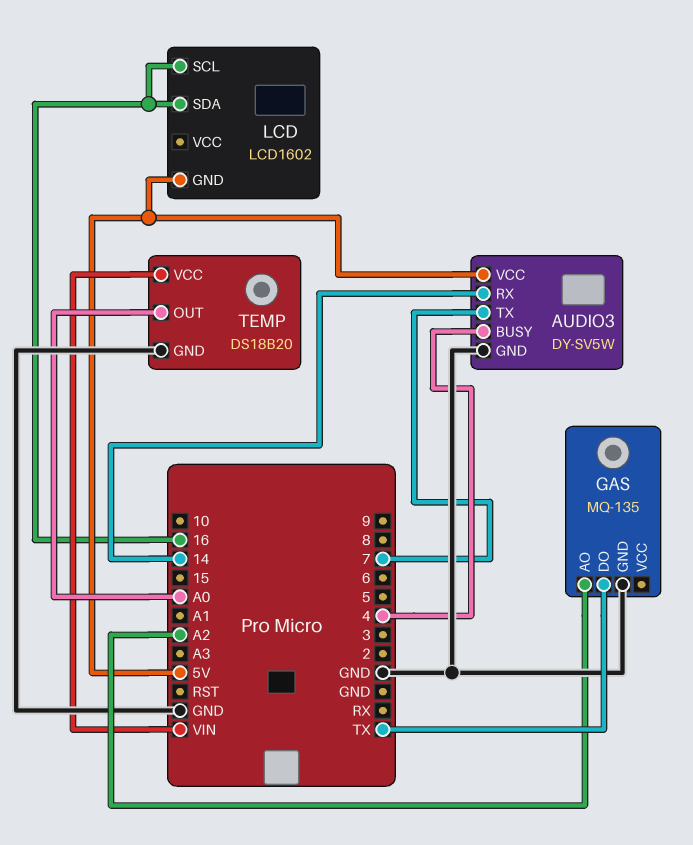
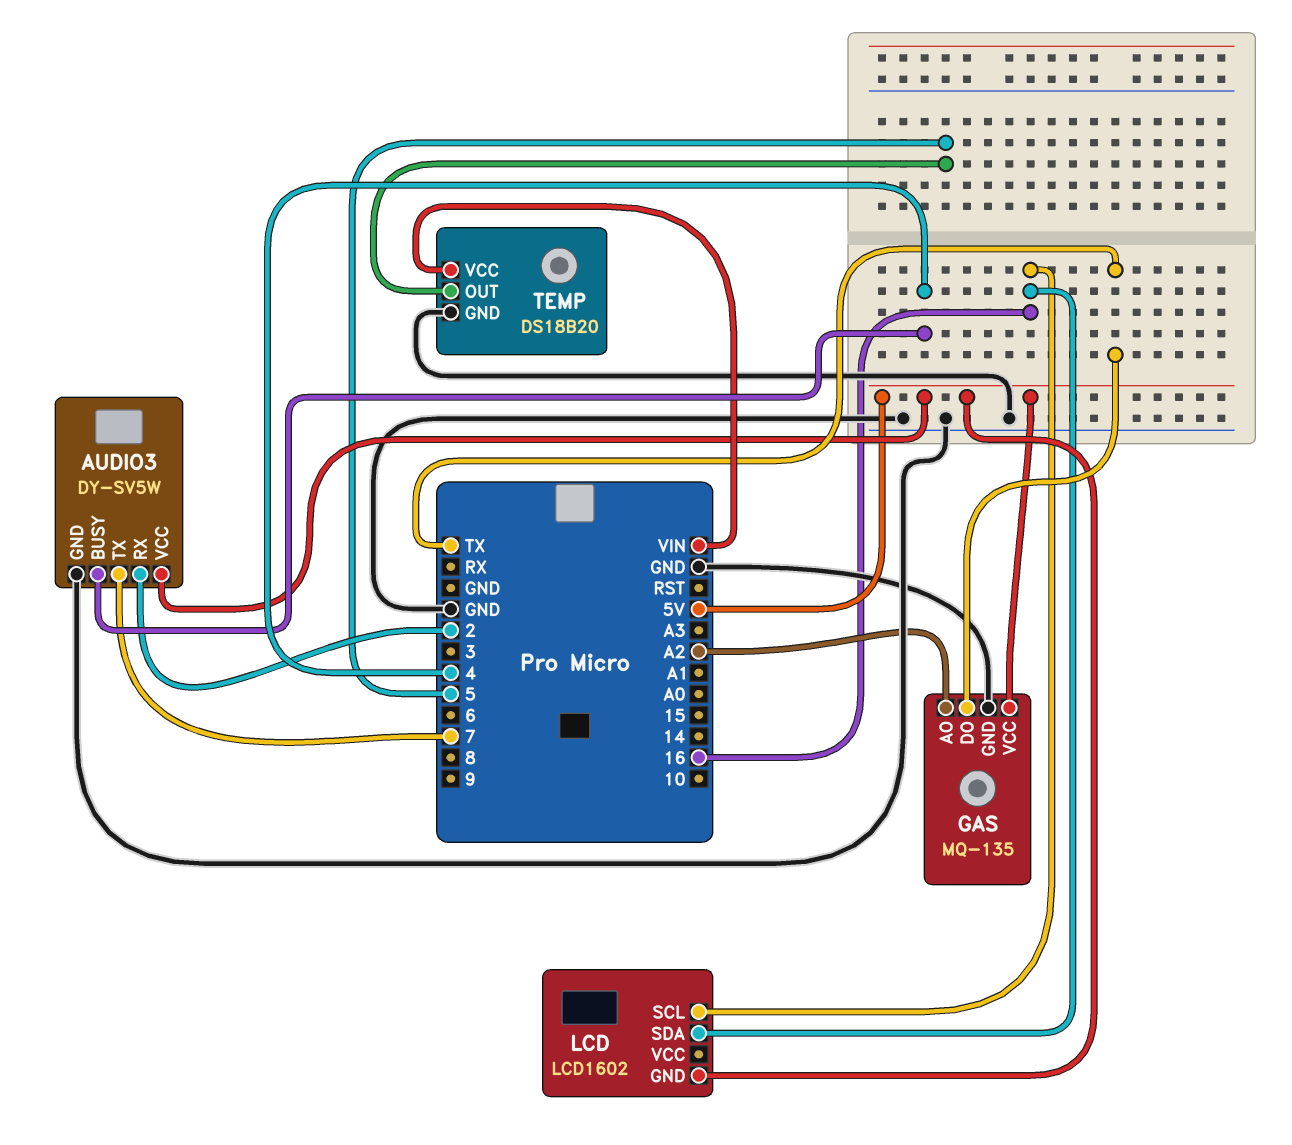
AUDIO3 pin RX: 14 -> 2
GAS pin VCC: none -> 5V
TEMP pin OUT: A0 -> 5

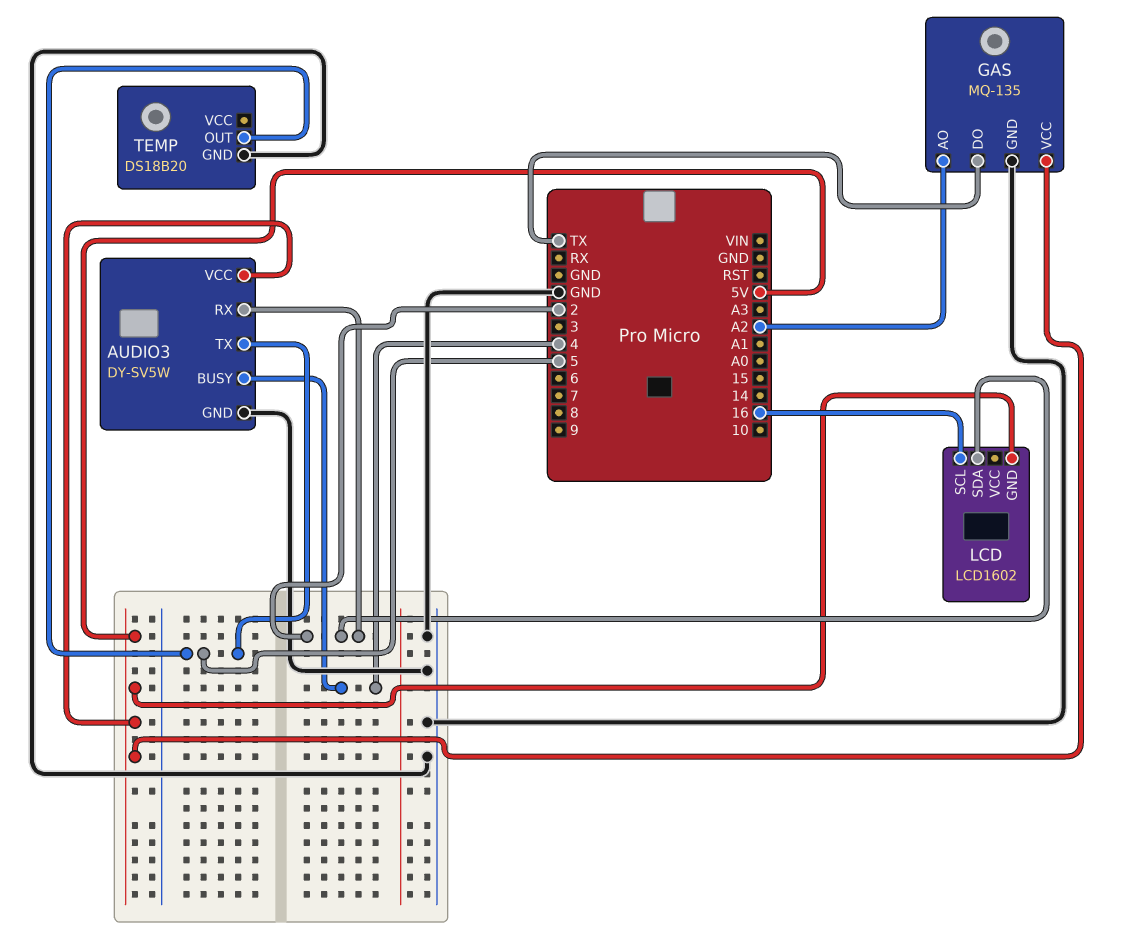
AUDIO3 pin TX: 7 -> 5
LCD pin SDA: 16 -> 2
TEMP pin VCC: VIN -> none

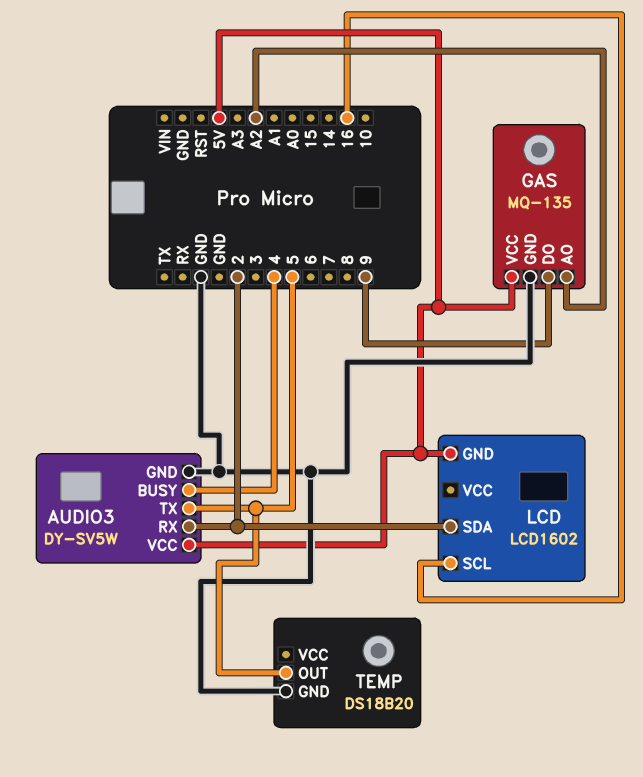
GAS pin DO: TX -> 9

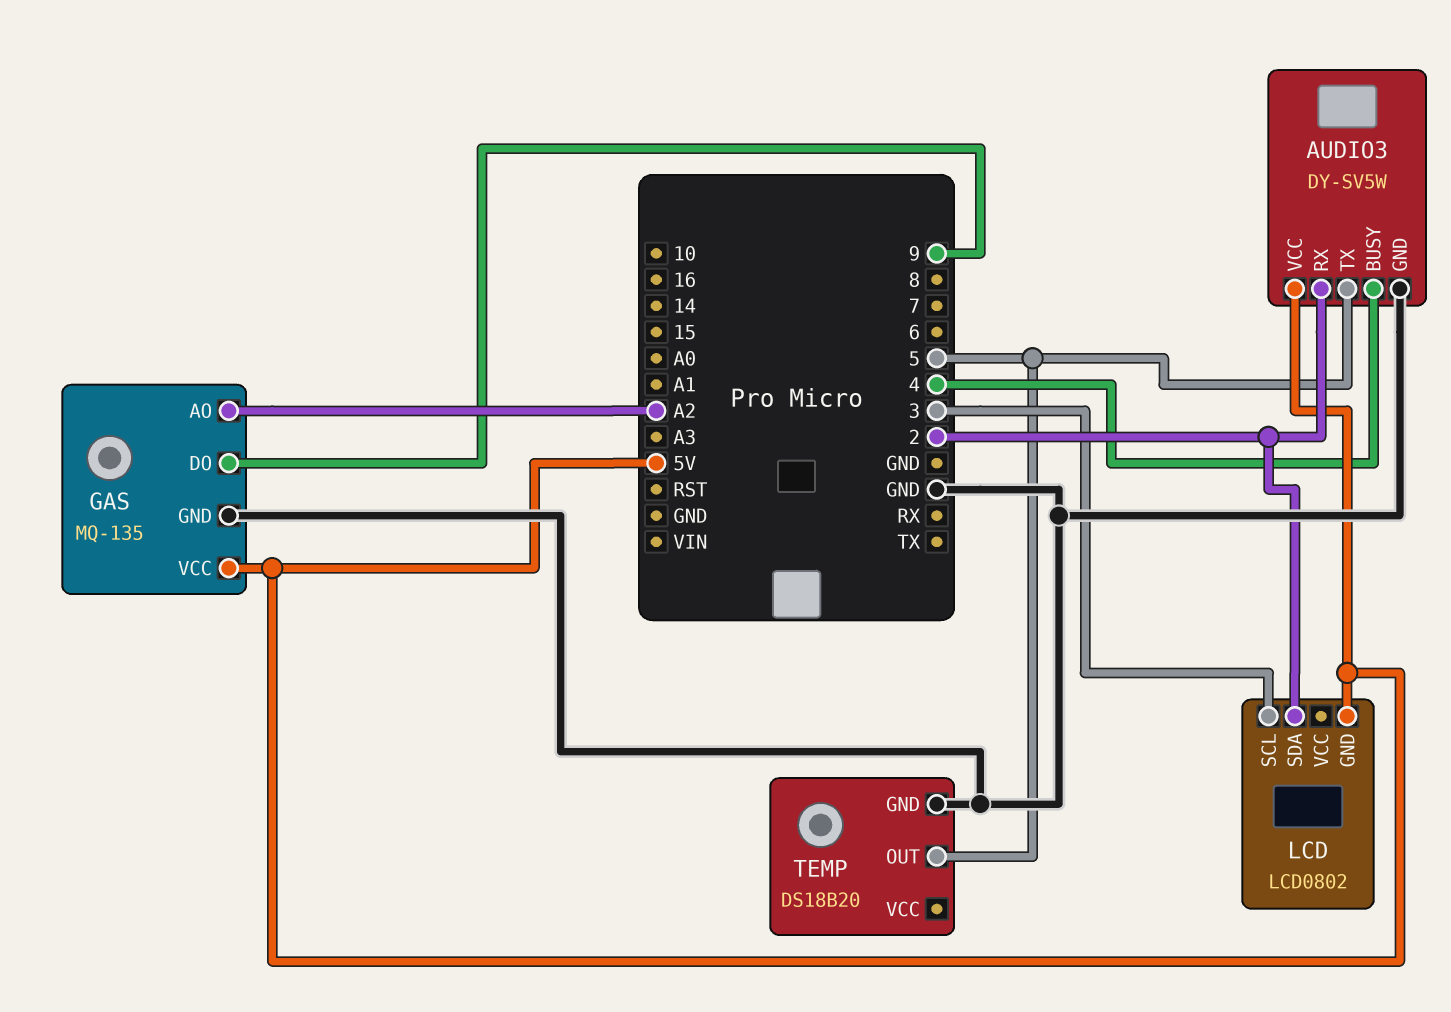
LCD: LCD1602 -> LCD0802
LCD pin SCL: 16 -> 3

